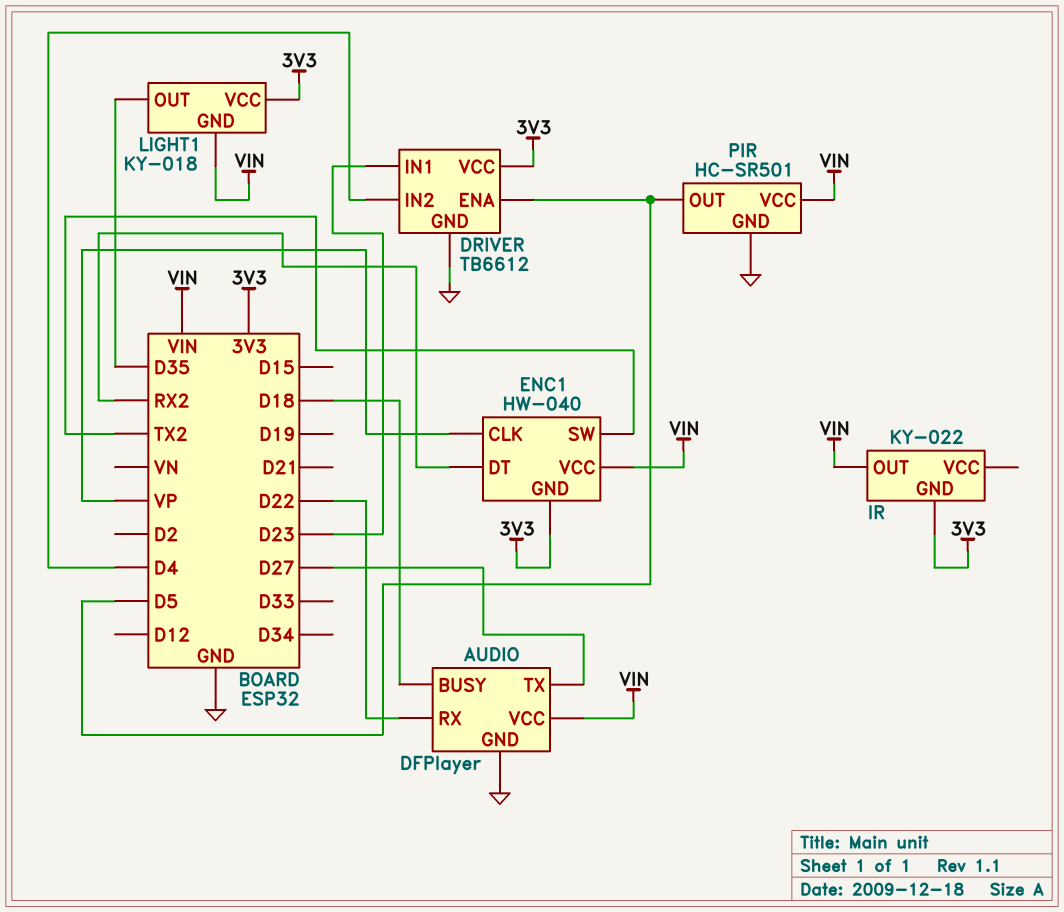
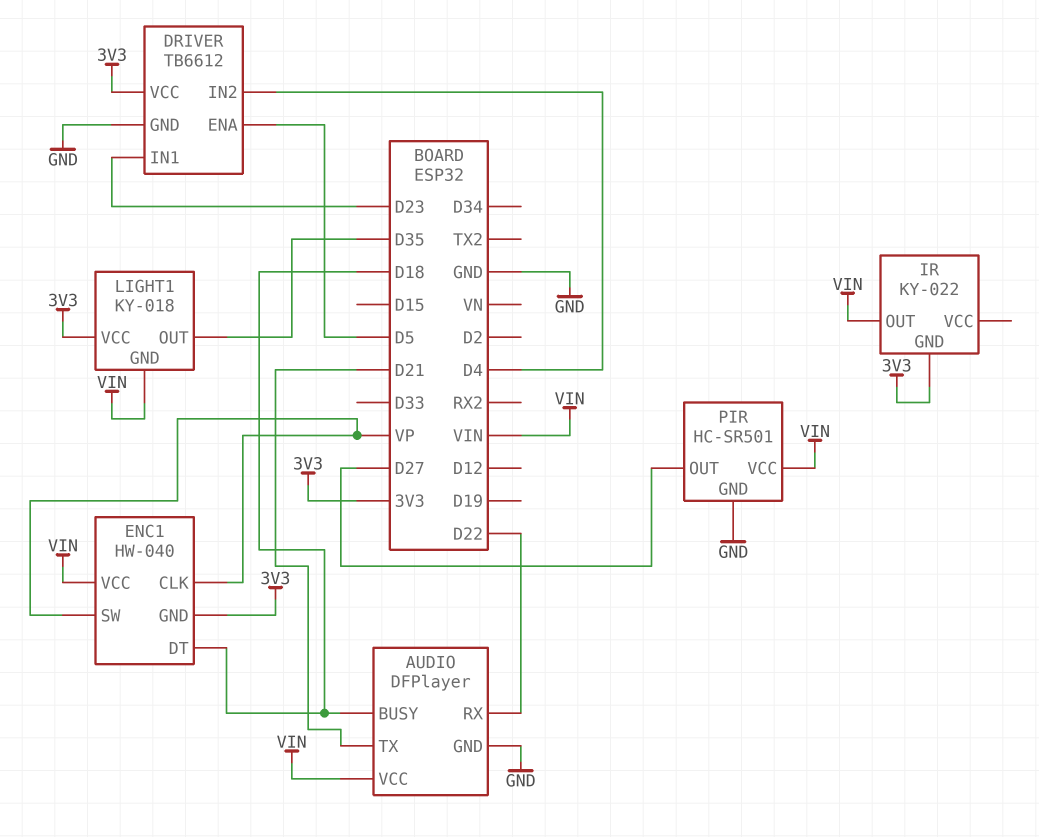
AUDIO pin TX: D27 -> D21
ENC1 pin DT: RX2 -> D18
ENC1 pin SW: TX2 -> VP
PIR pin OUT: D5 -> D27

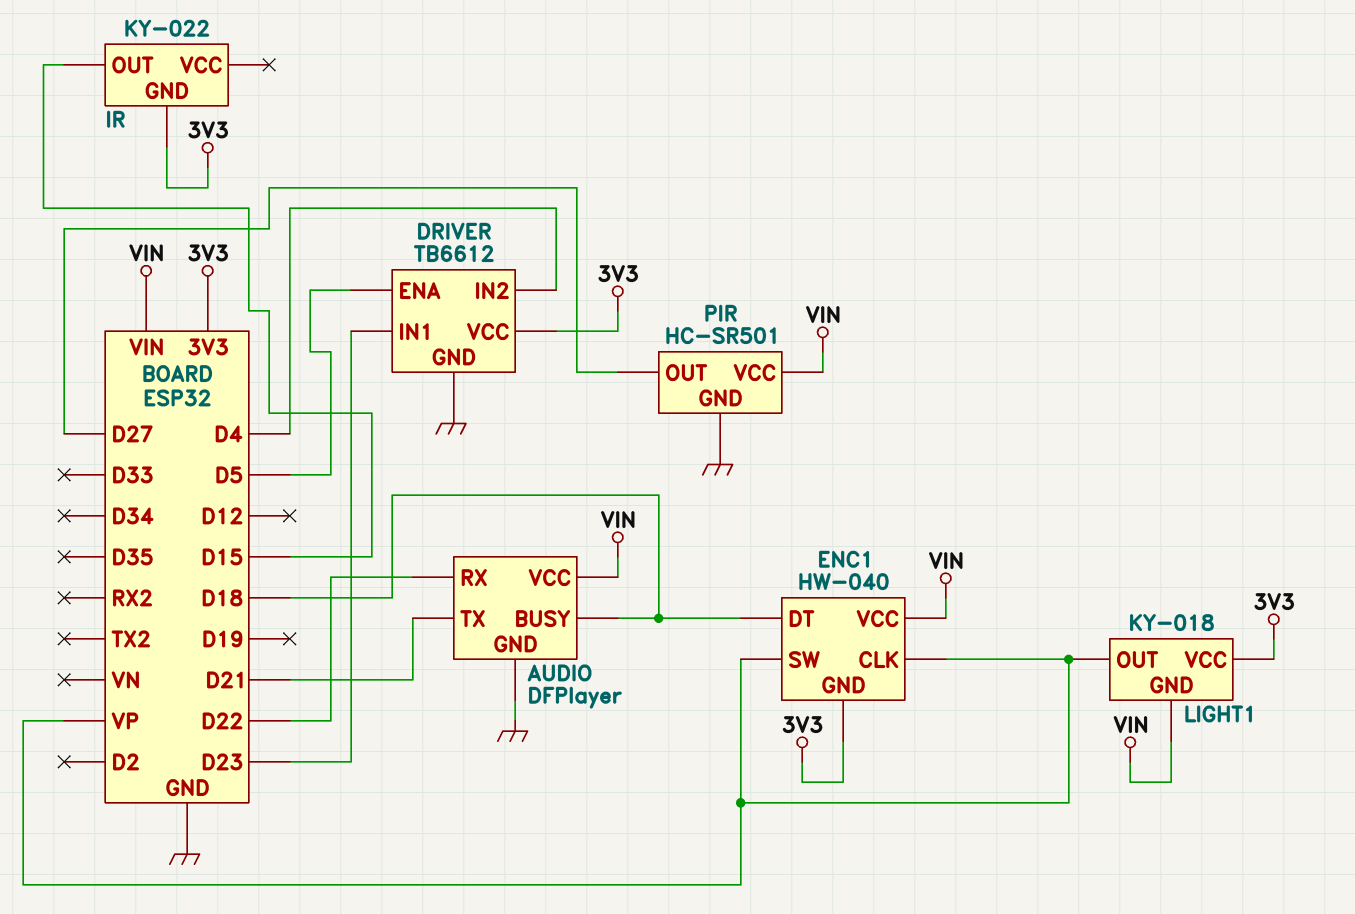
IR pin OUT: VIN -> D15
LIGHT1 pin OUT: D35 -> VP

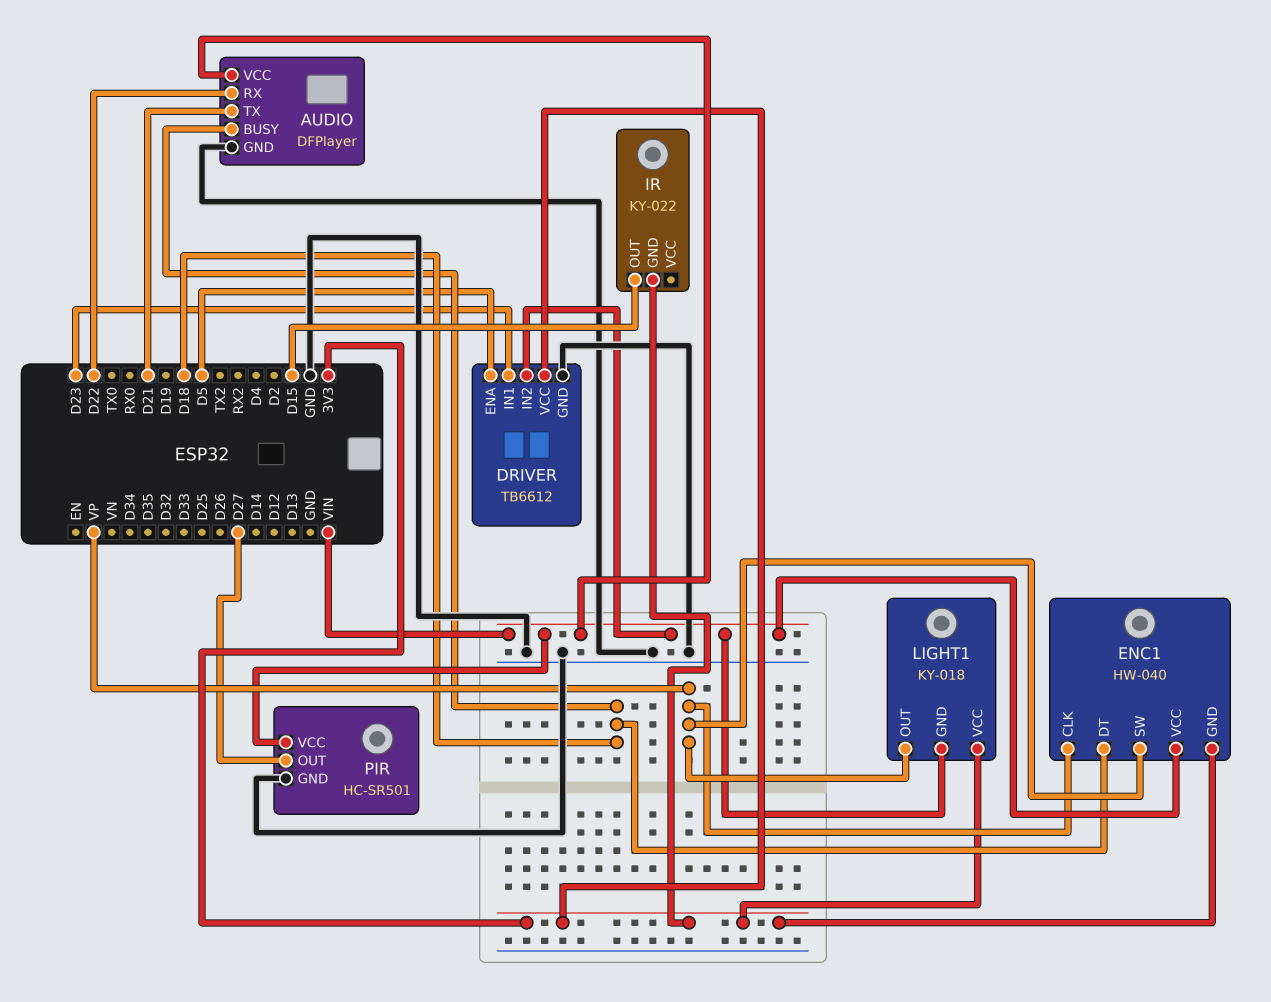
DRIVER pin IN2: D4 -> VIN

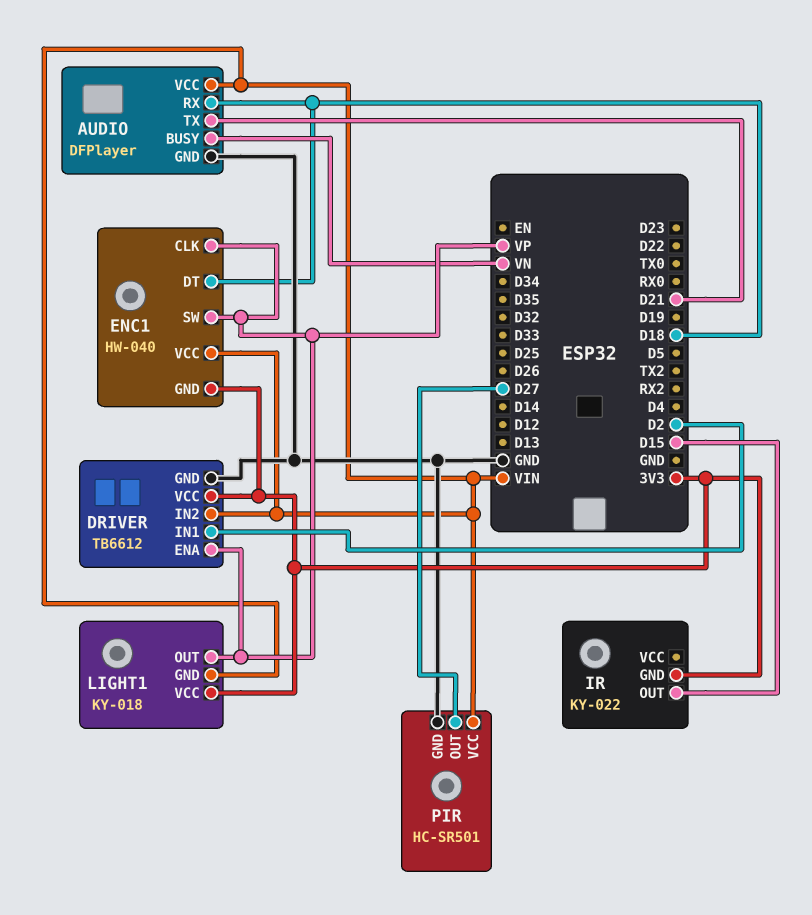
AUDIO pin BUSY: D18 -> VN
AUDIO pin RX: D22 -> D18
DRIVER pin ENA: D5 -> VP
DRIVER pin IN1: D23 -> D2

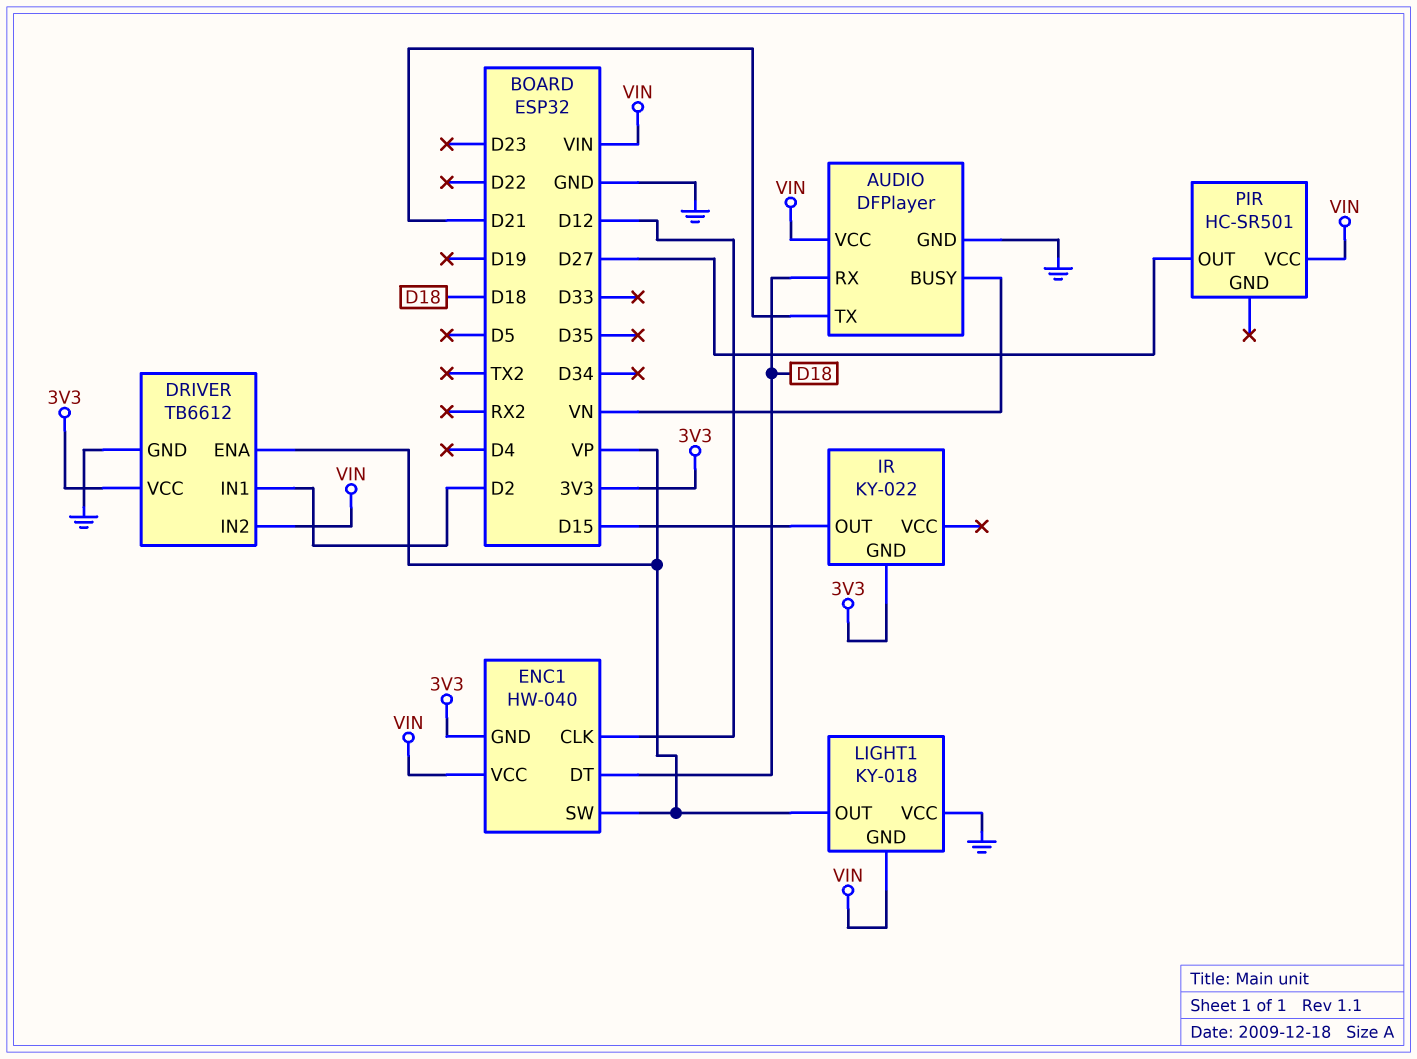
ENC1 pin CLK: VP -> D12
LIGHT1 pin VCC: 3V3 -> GND
PIR pin GND: GND -> none

